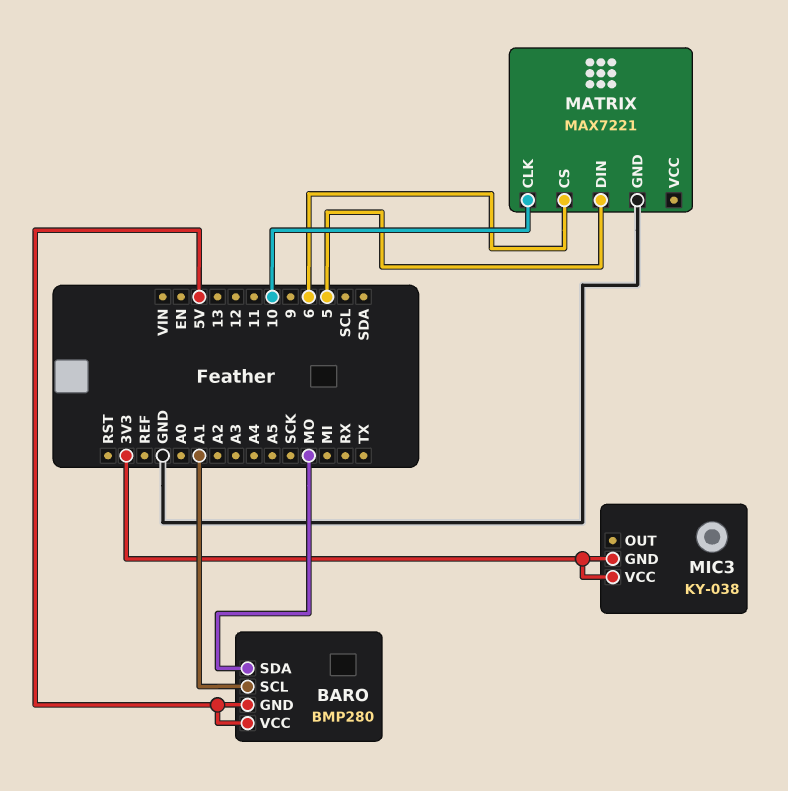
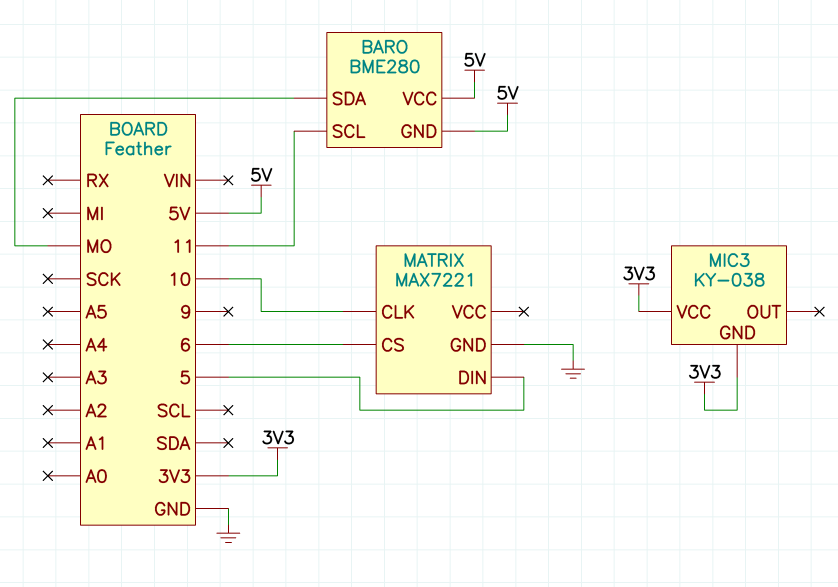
BARO: BMP280 -> BME280
BARO pin SCL: A1 -> 11

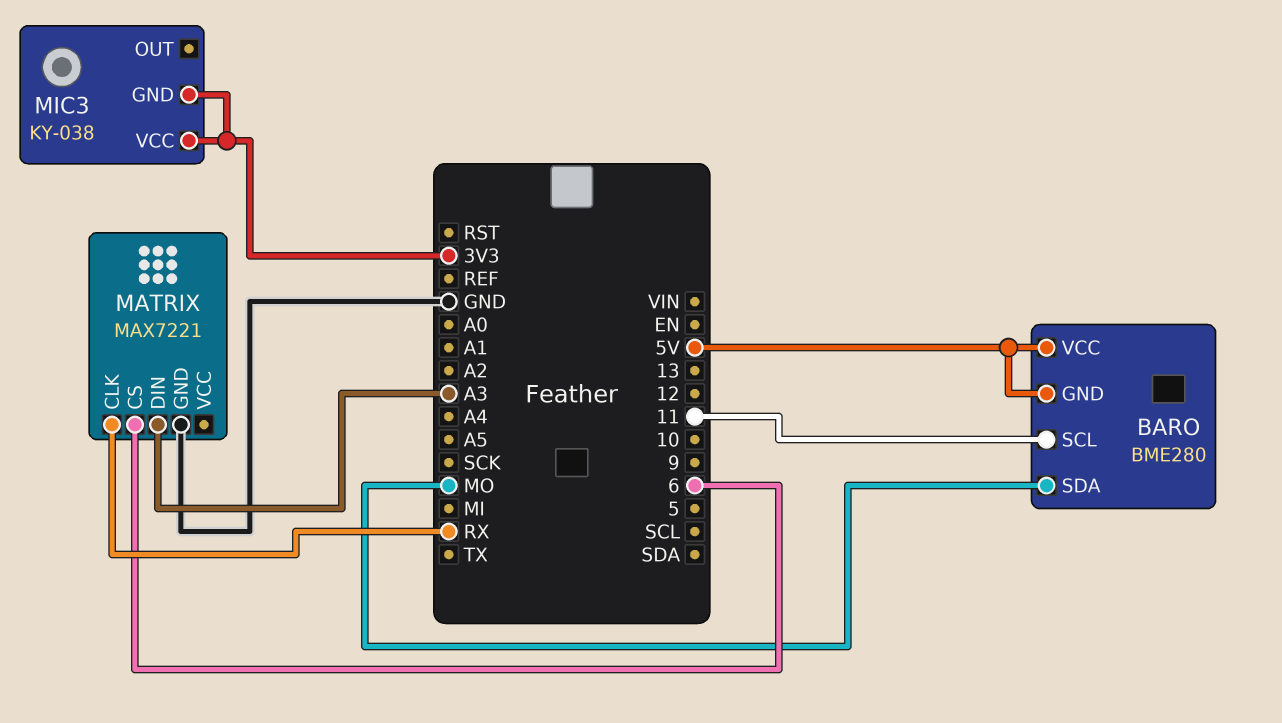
MATRIX pin CLK: 10 -> RX
MATRIX pin DIN: 5 -> A3

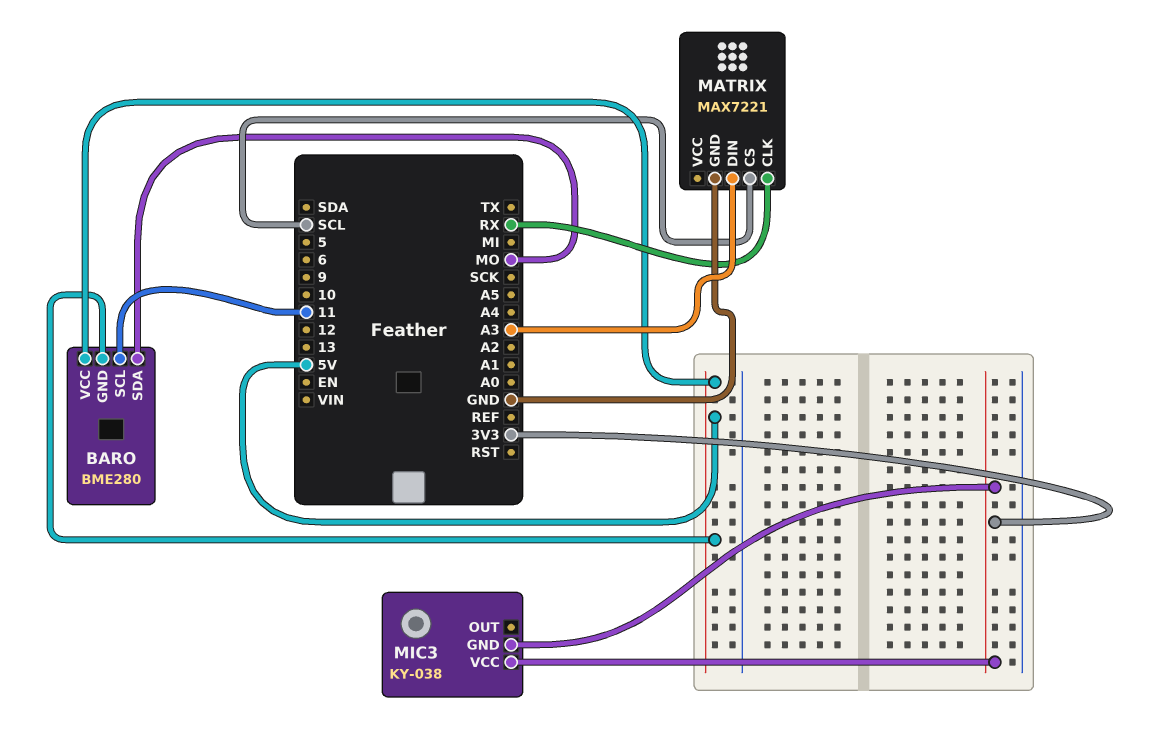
MATRIX pin CS: 6 -> SCL

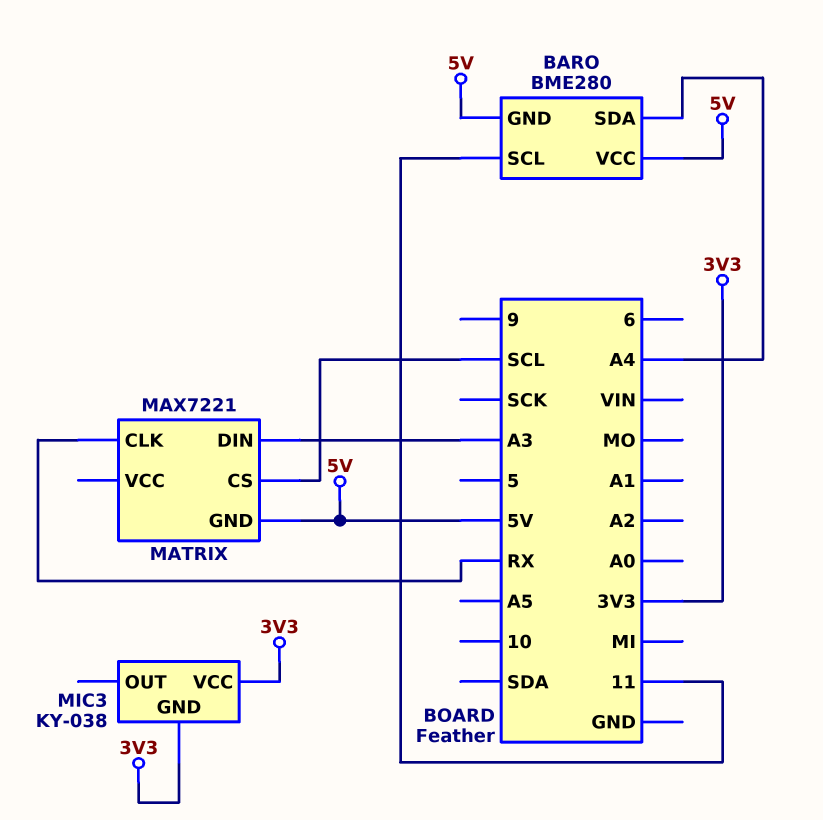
BARO pin SDA: MO -> A4
MATRIX pin GND: GND -> 5V

